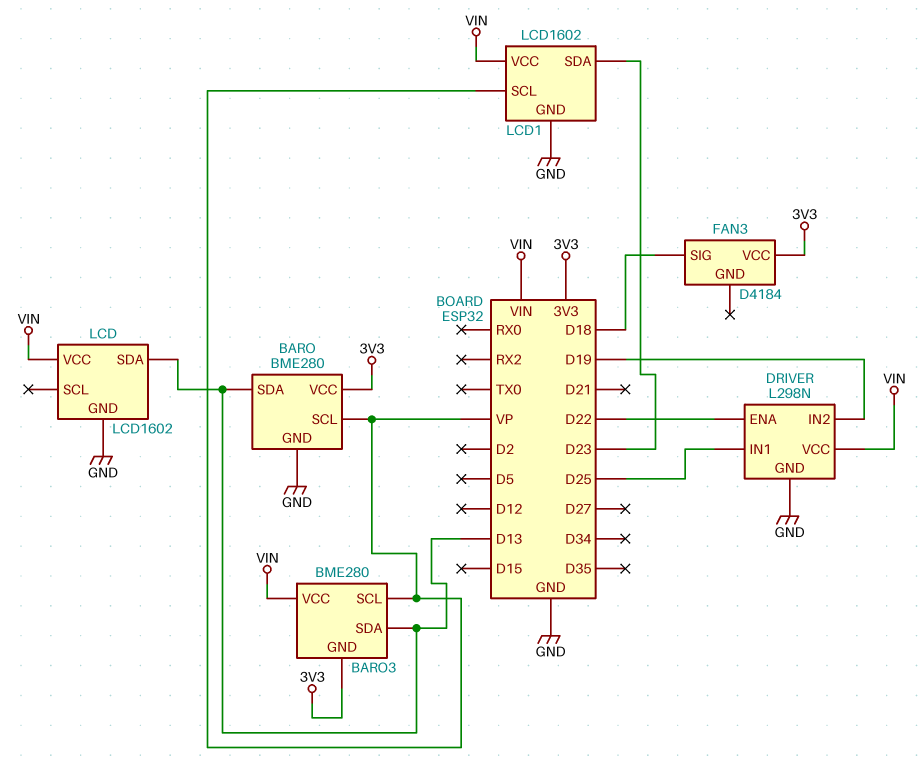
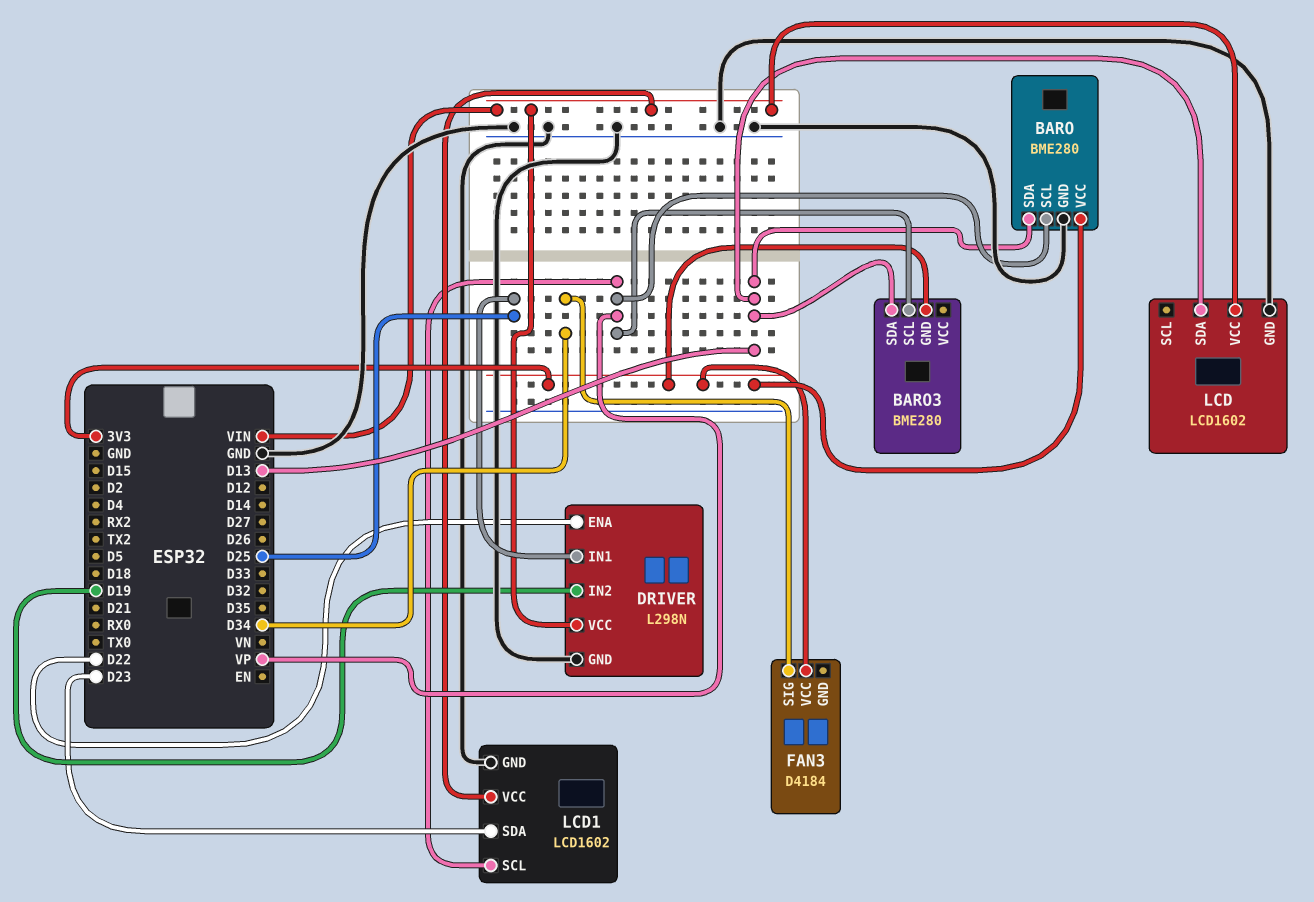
BARO3 pin VCC: VIN -> none
FAN3 pin SIG: D18 -> D34

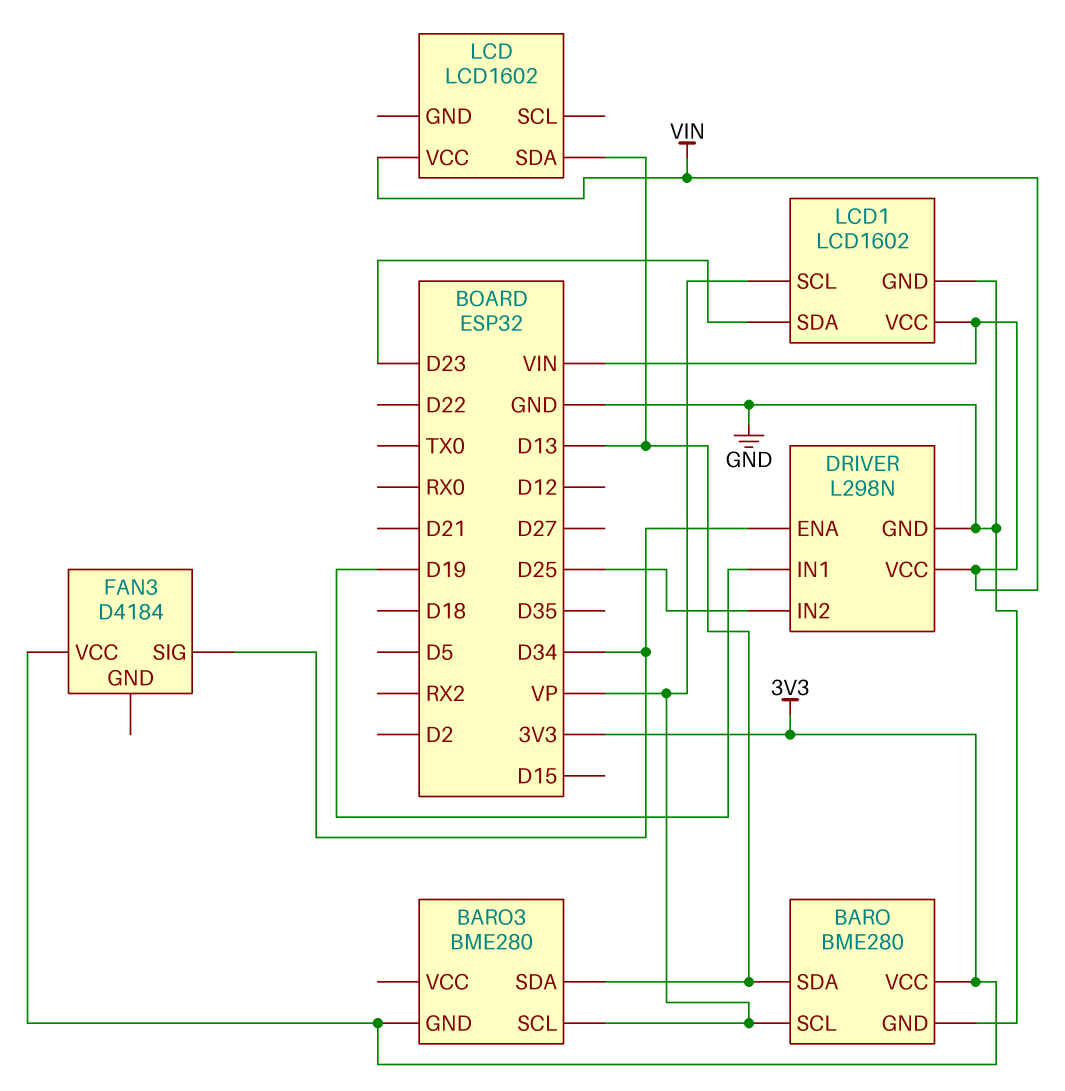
DRIVER pin ENA: D22 -> D34
DRIVER pin IN1: D25 -> D19
DRIVER pin IN2: D19 -> D25
LCD pin GND: GND -> none

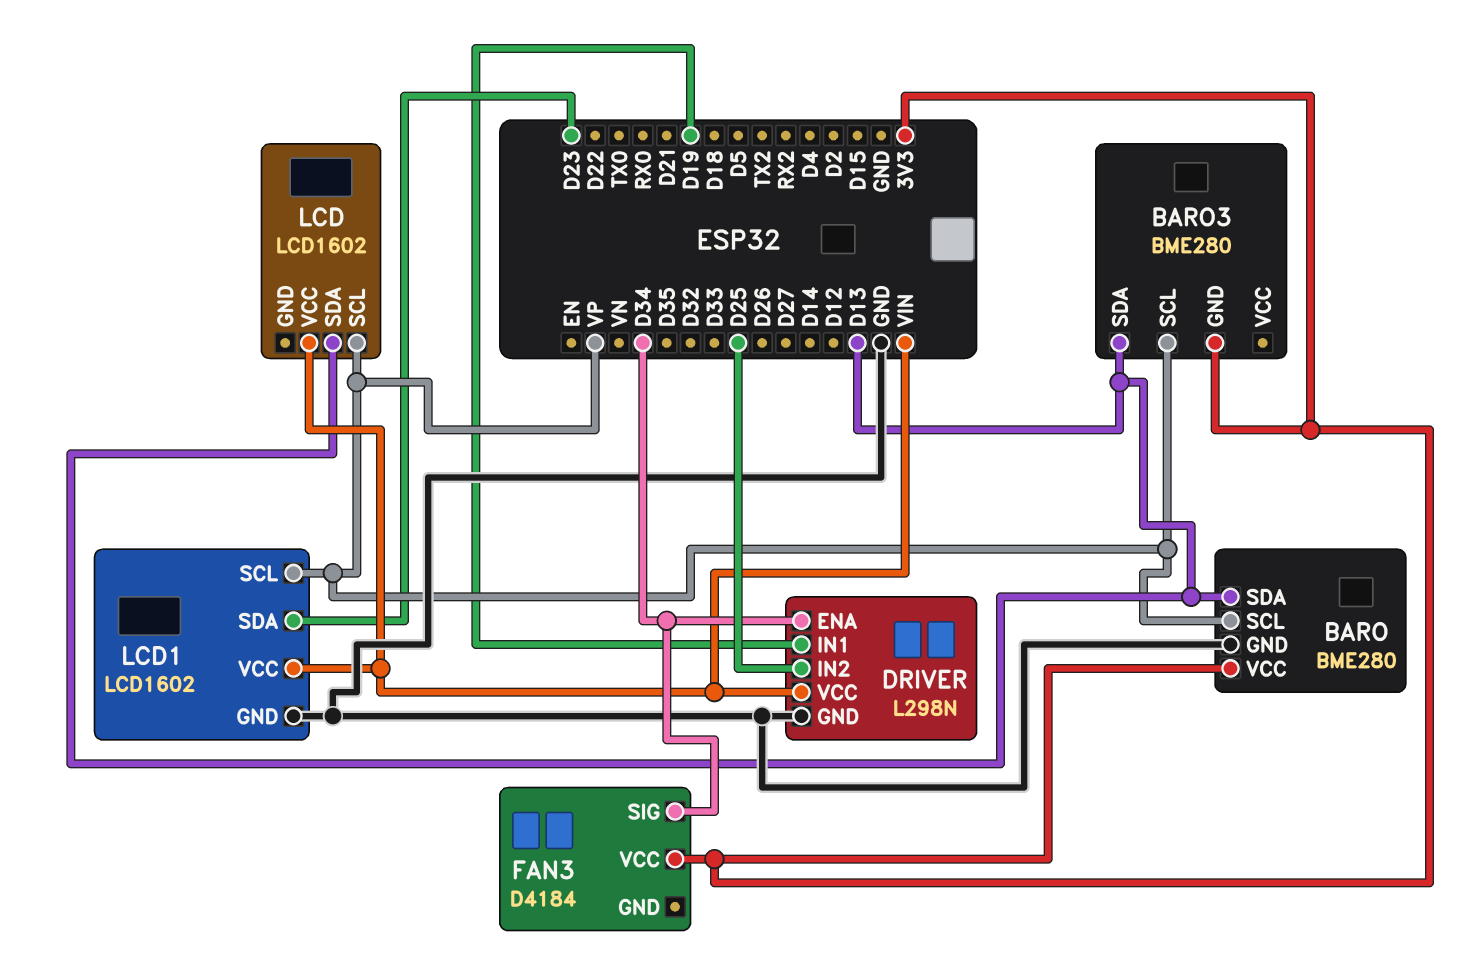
LCD pin SCL: none -> VP

